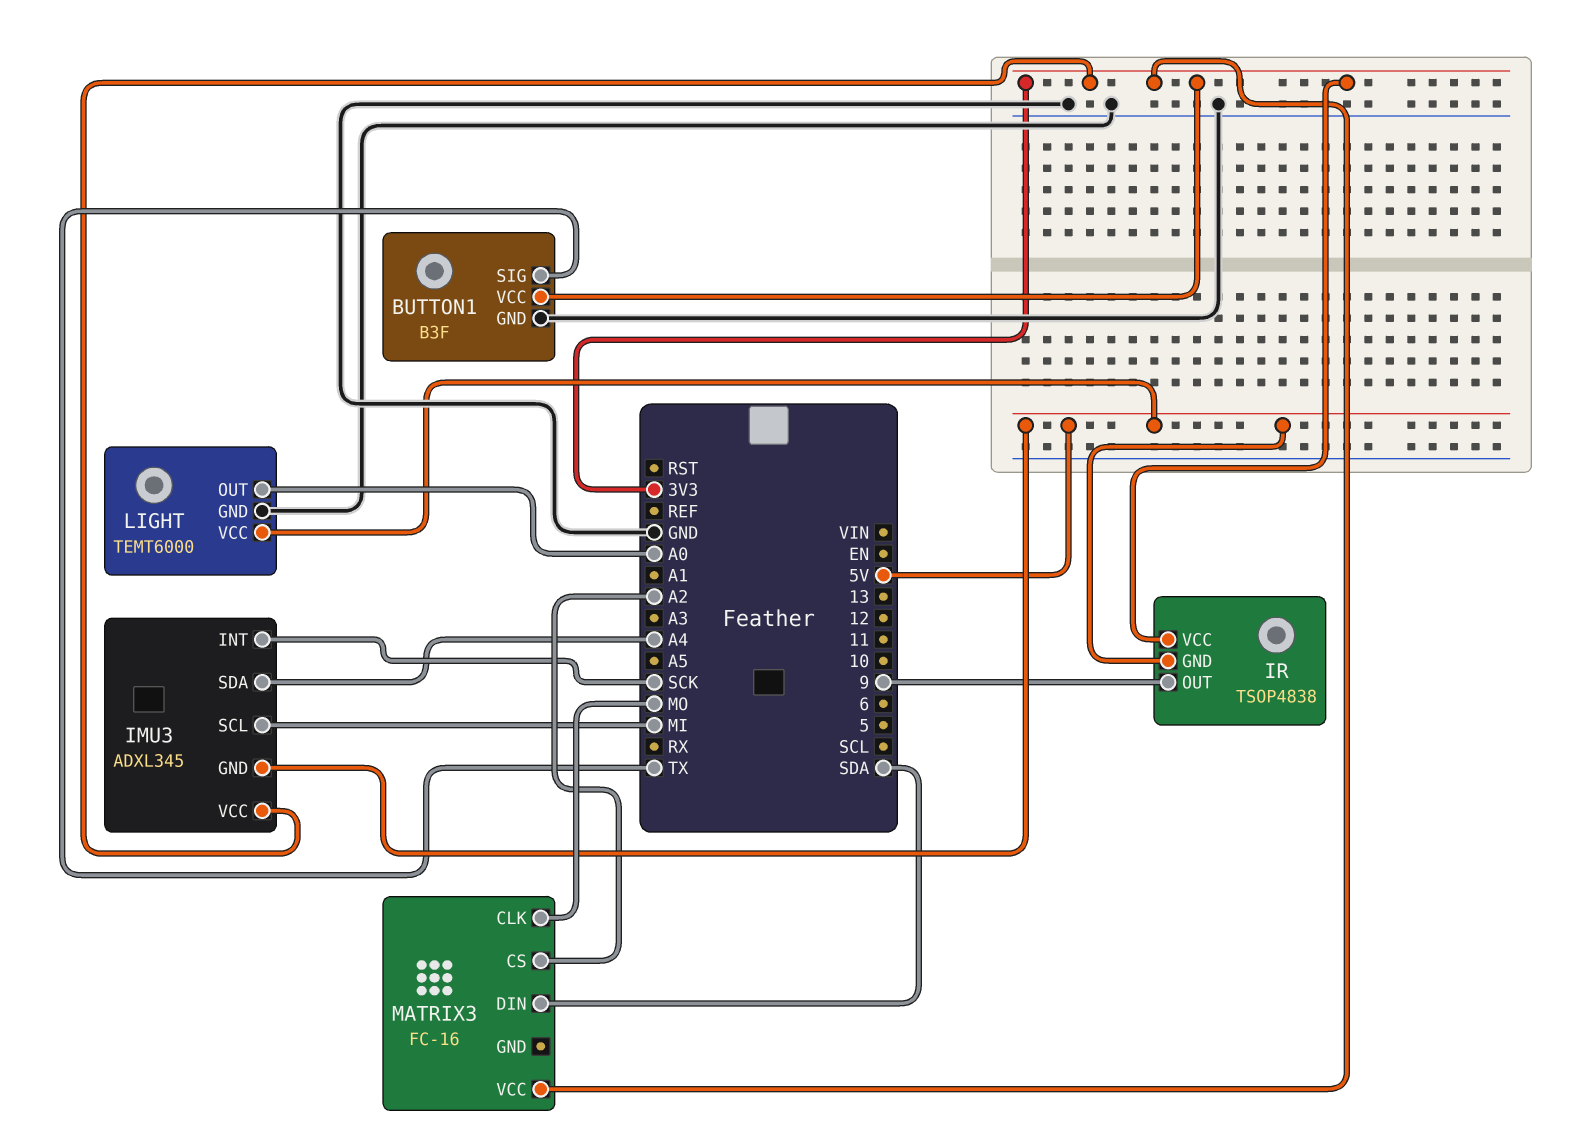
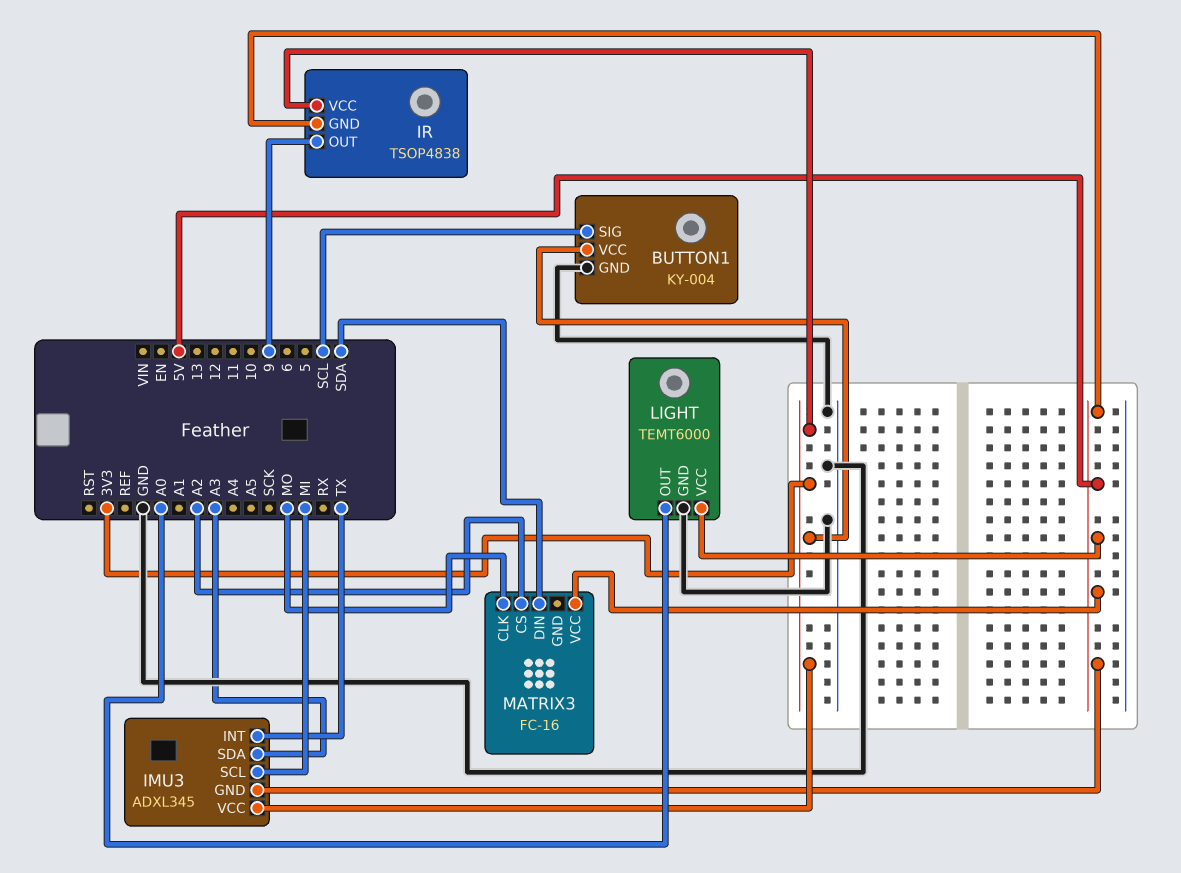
BUTTON1: B3F -> KY-004
BUTTON1 pin SIG: TX -> SCL
IMU3 pin INT: SCK -> TX
IMU3 pin SDA: A4 -> A3
MATRIX3 pin VCC: 3V3 -> 5V

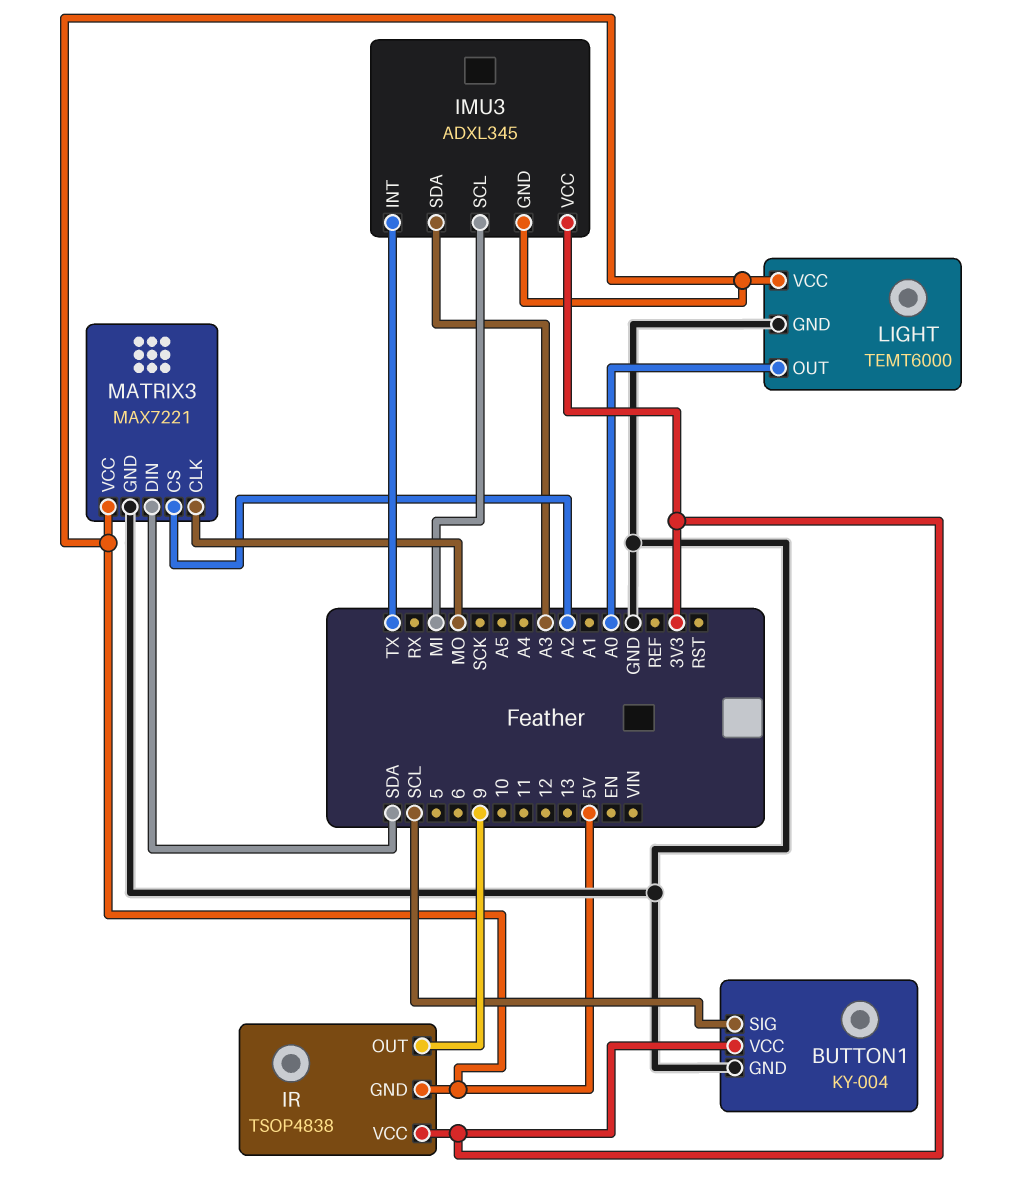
MATRIX3: FC-16 -> MAX7221
MATRIX3 pin GND: none -> GND

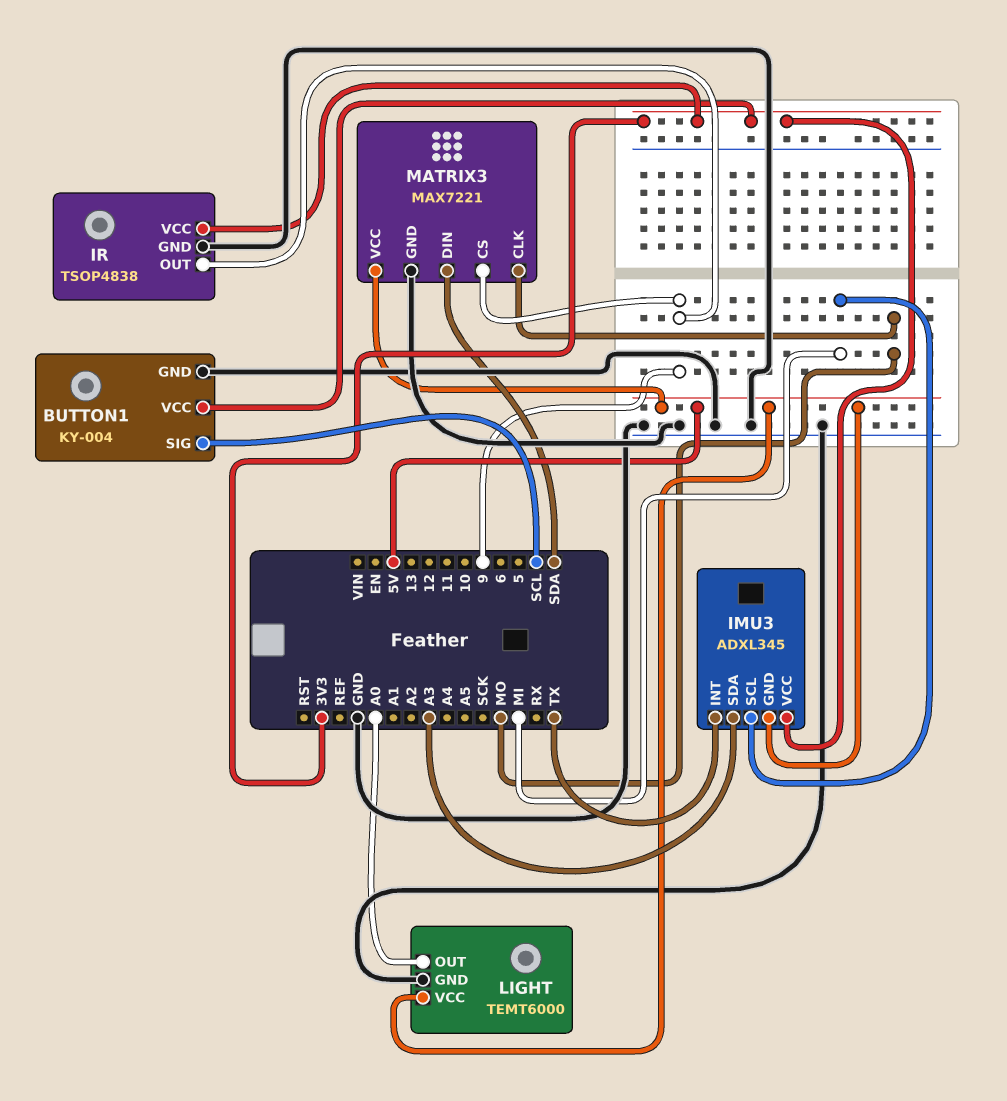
IR pin GND: 5V -> GND
MATRIX3 pin CS: A2 -> 9

